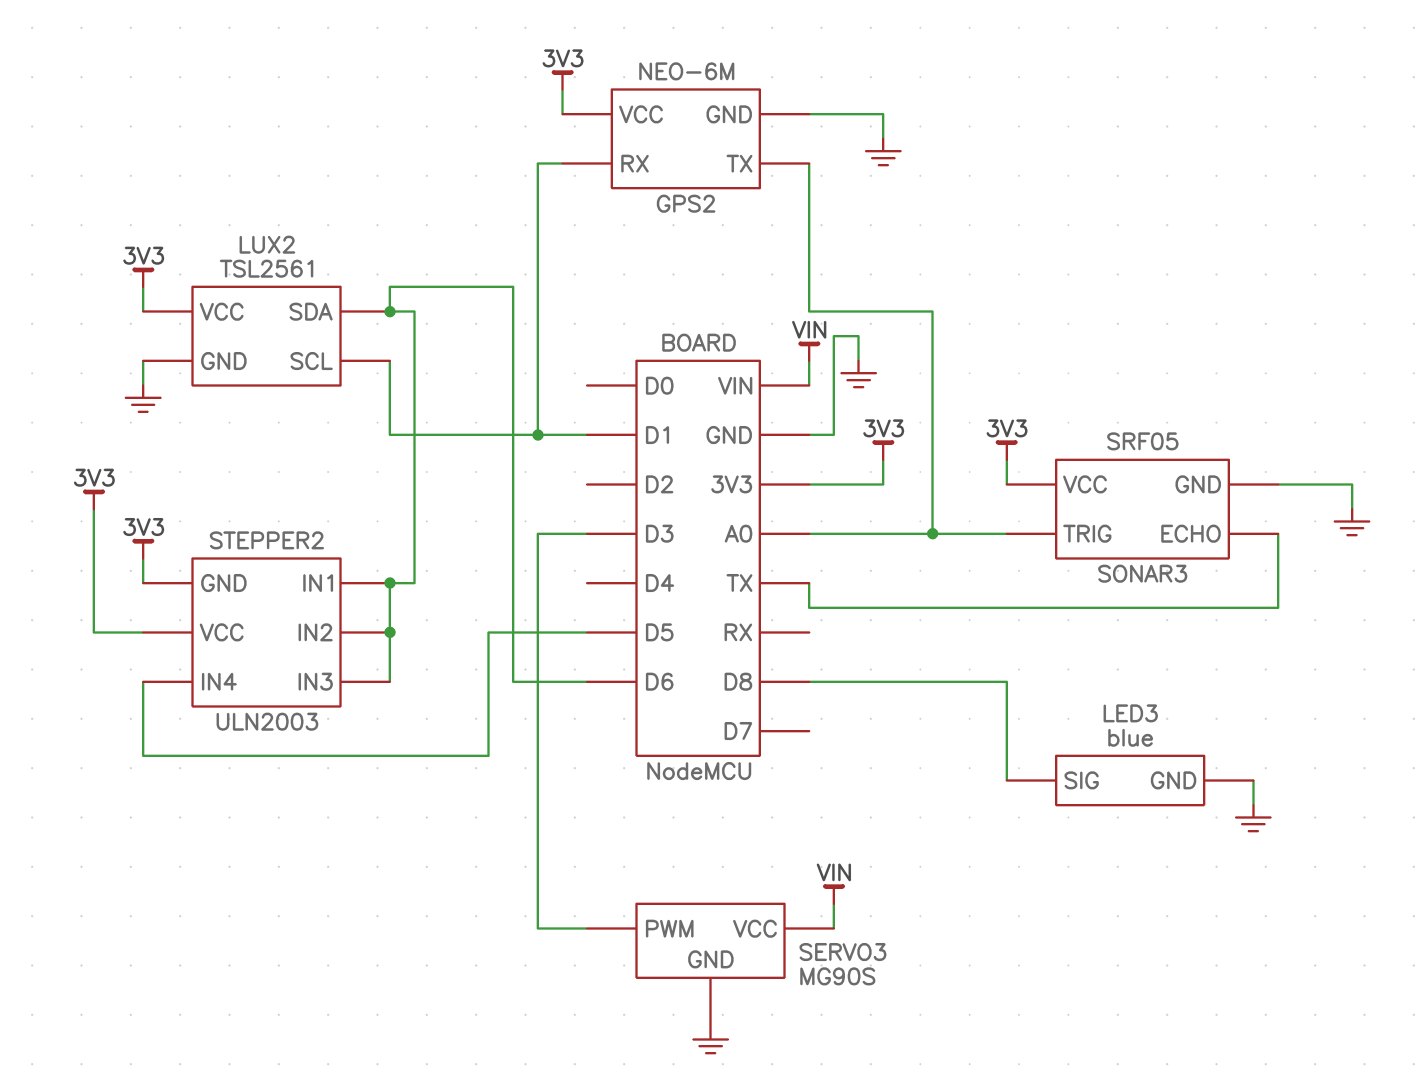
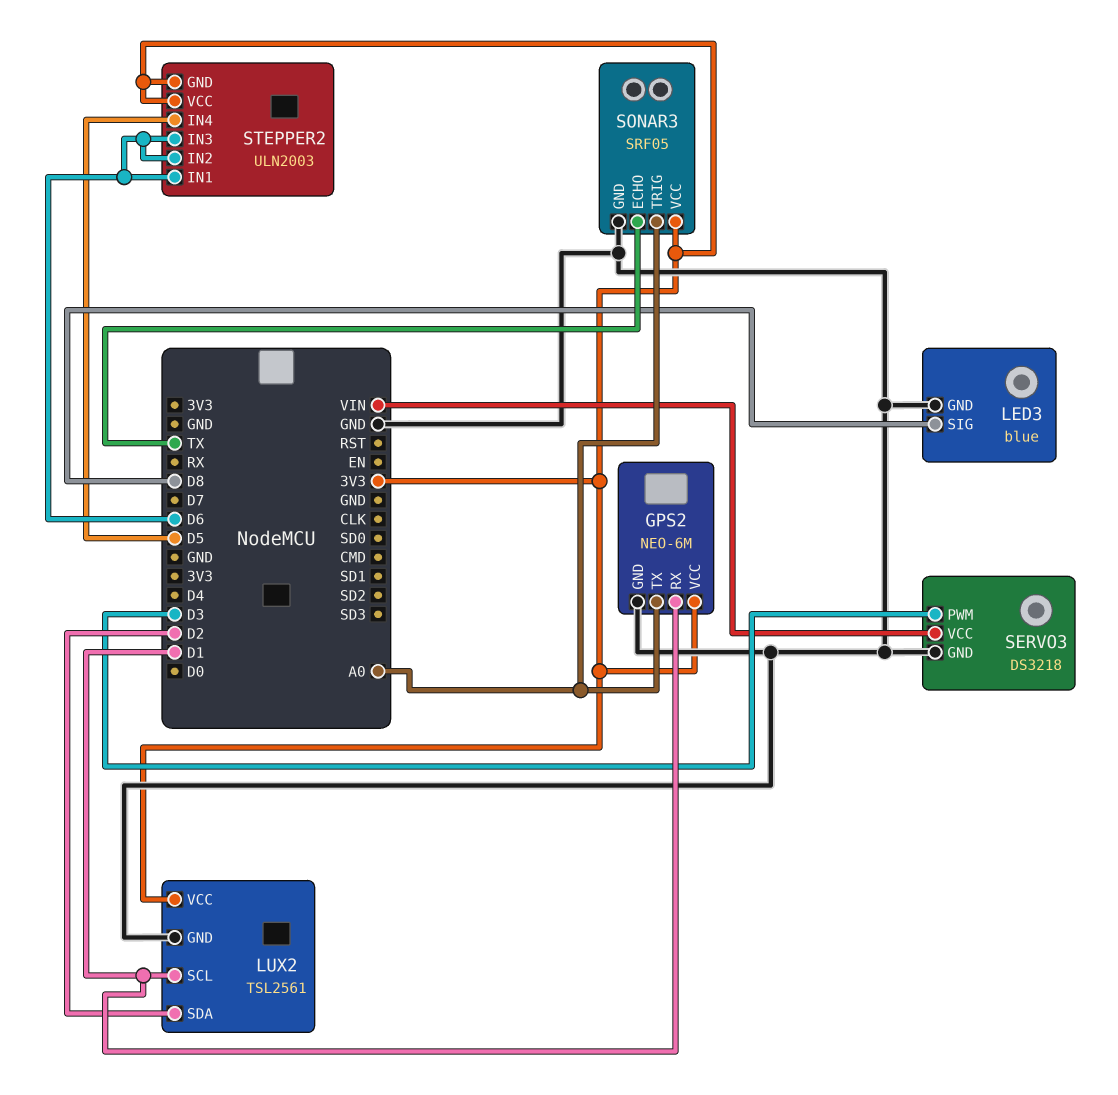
LUX2 pin SDA: D6 -> D2
SERVO3: MG90S -> DS3218

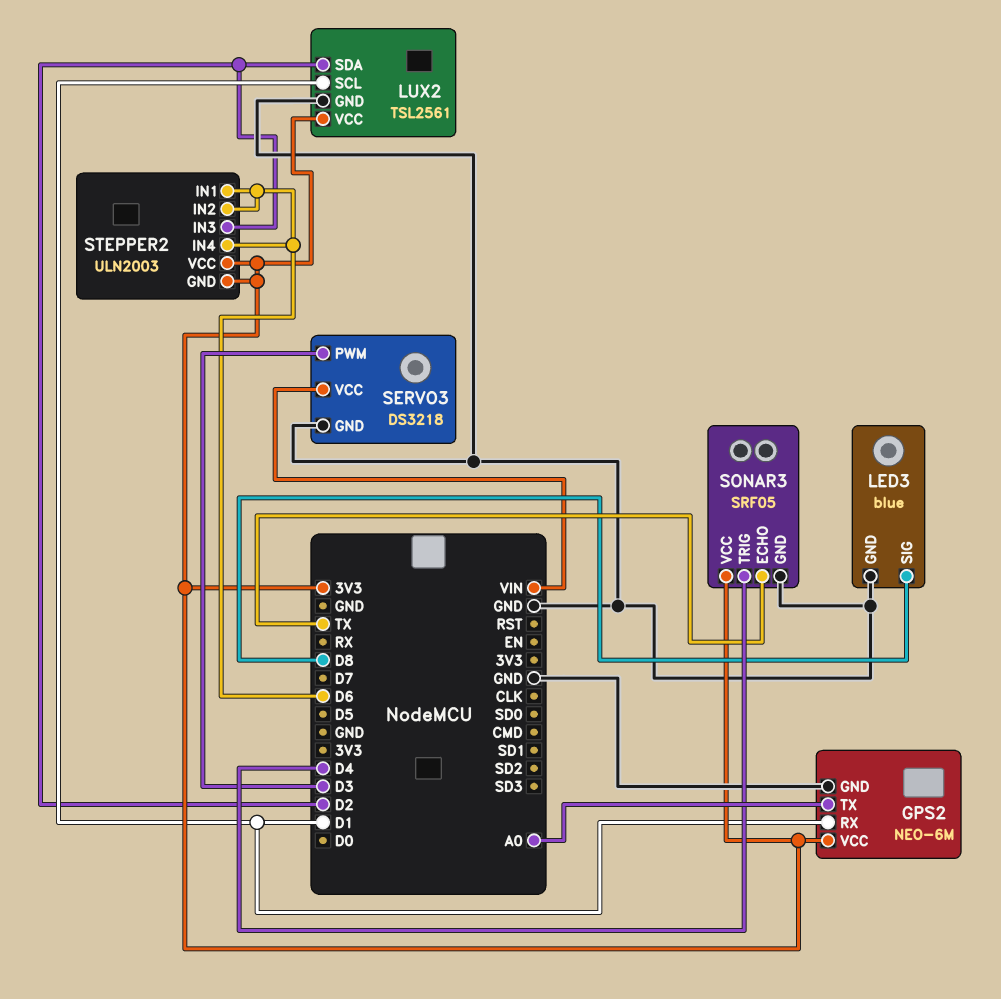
SONAR3 pin TRIG: A0 -> D4
STEPPER2 pin IN3: D6 -> D2
STEPPER2 pin IN4: D5 -> D6

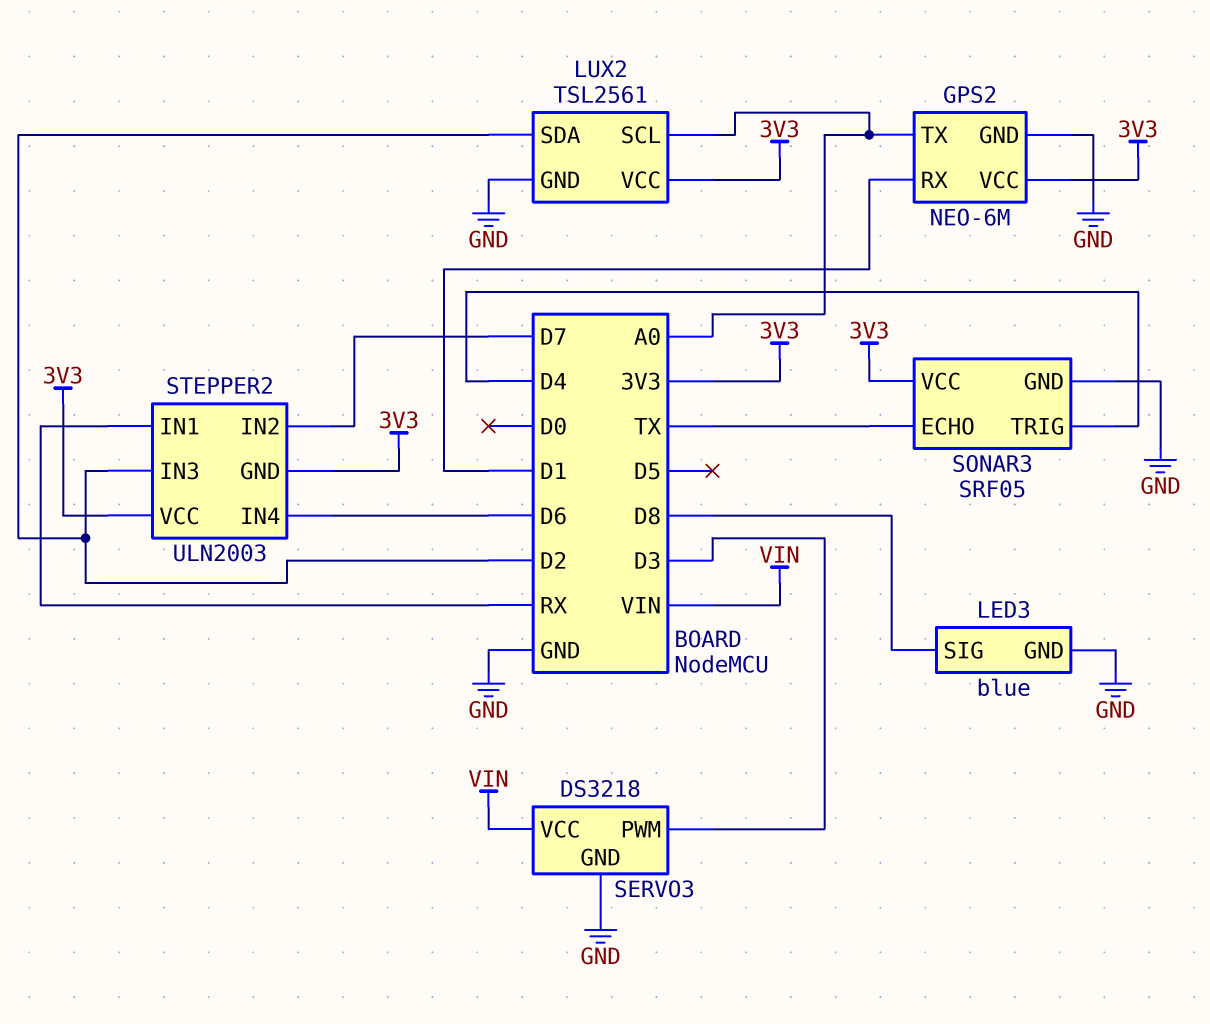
LUX2 pin SCL: D1 -> A0
STEPPER2 pin IN1: D6 -> RX
STEPPER2 pin IN2: D6 -> D7

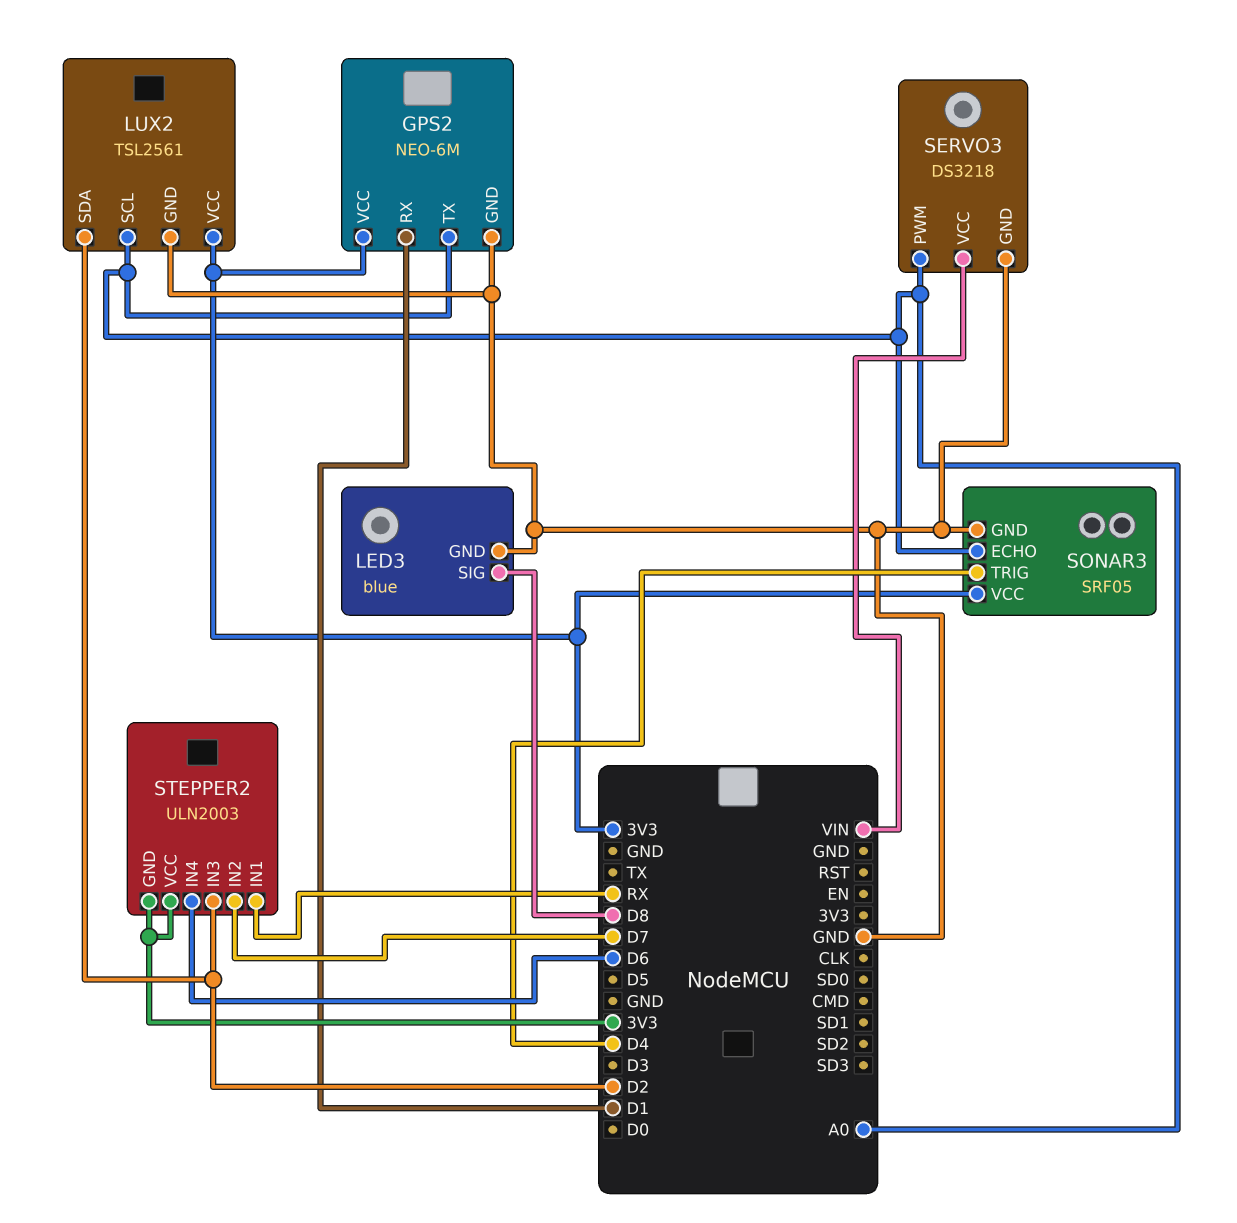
SERVO3 pin PWM: D3 -> A0
SONAR3 pin ECHO: TX -> A0

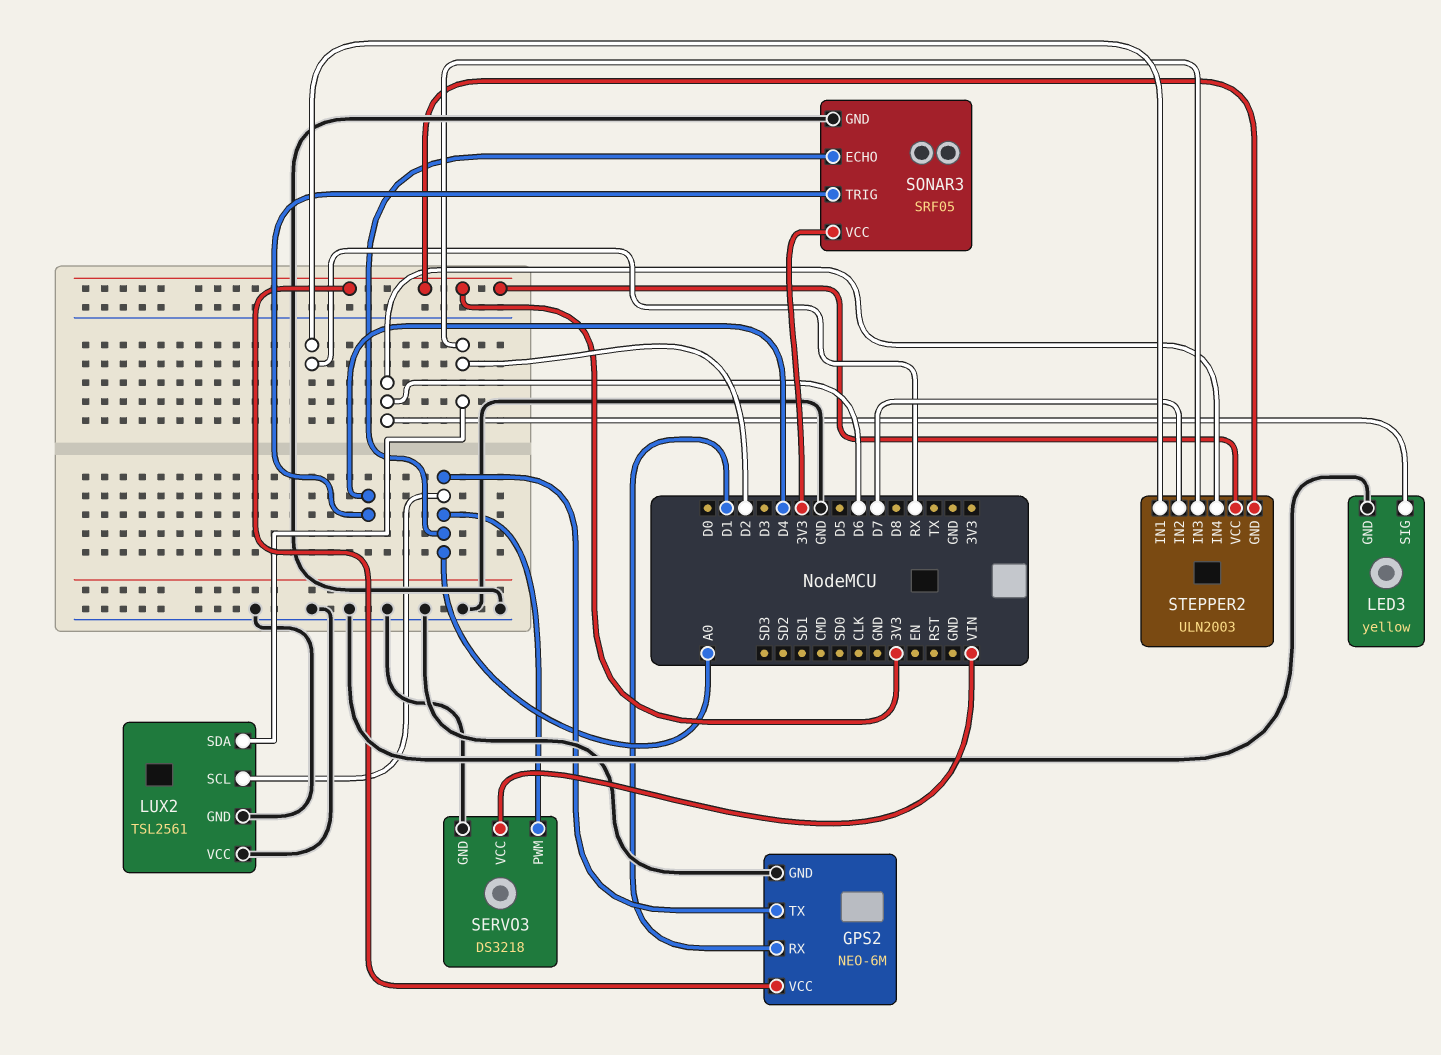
LED3: blue -> yellow
LED3 pin SIG: D8 -> D6
LUX2 pin VCC: 3V3 -> GND

